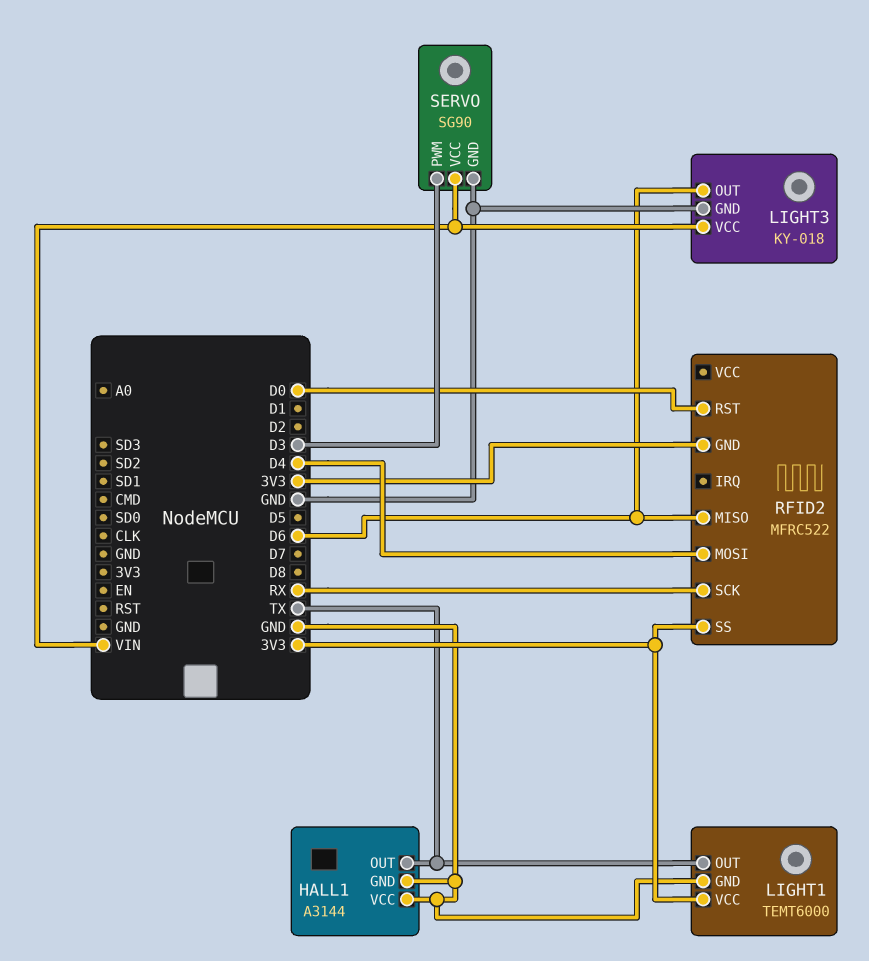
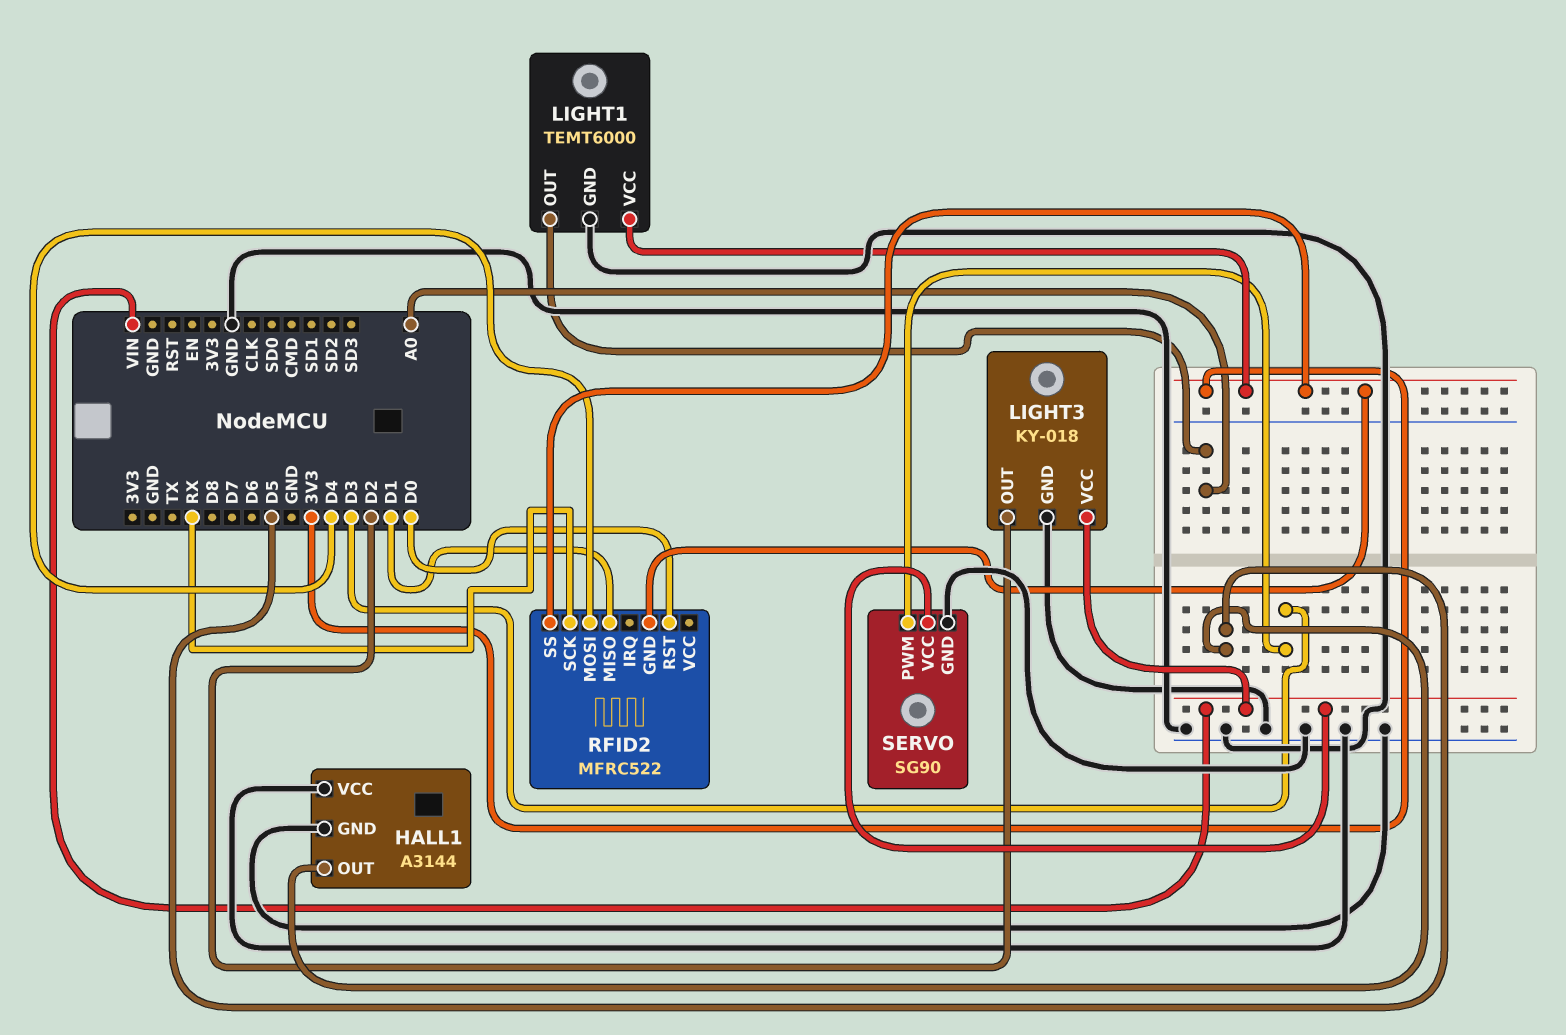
HALL1 pin OUT: TX -> D5
LIGHT1 pin OUT: TX -> A0
LIGHT3 pin OUT: D6 -> D2
RFID2 pin MISO: D6 -> D1

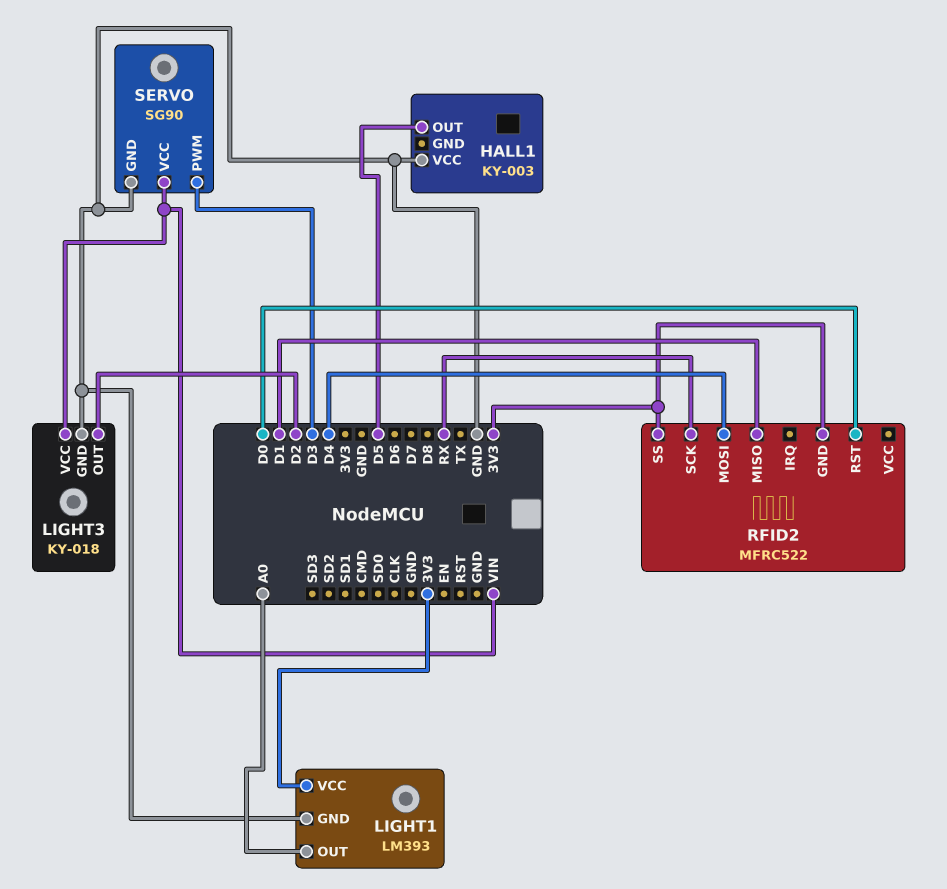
HALL1: A3144 -> KY-003
HALL1 pin GND: GND -> none
LIGHT1: TEMT6000 -> LM393

